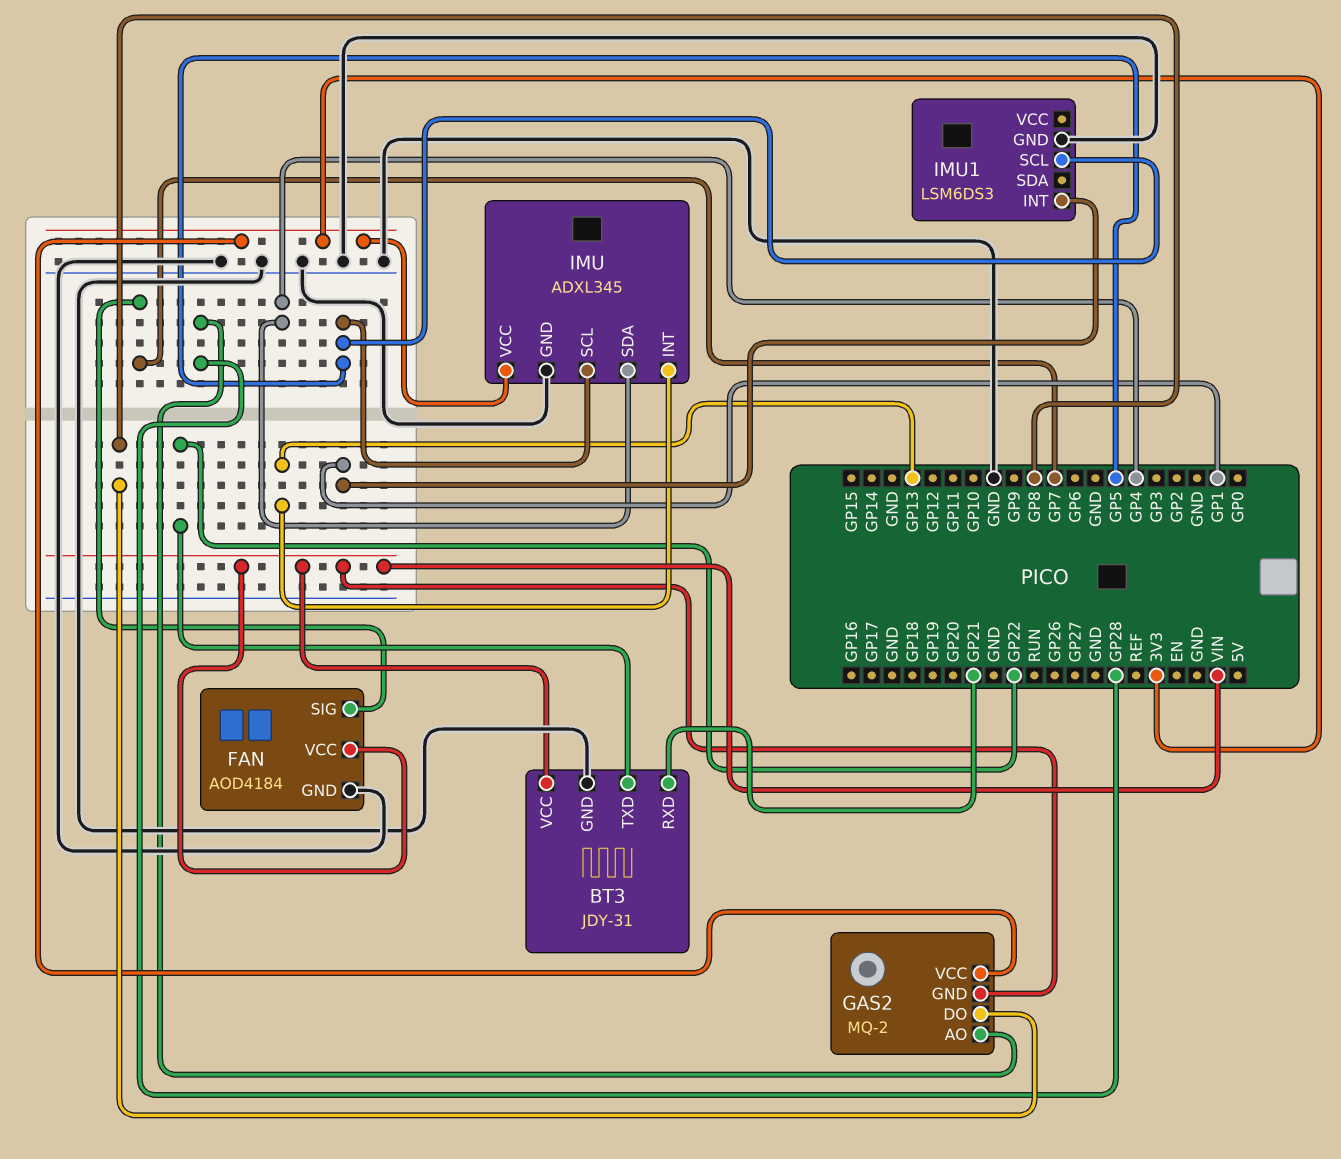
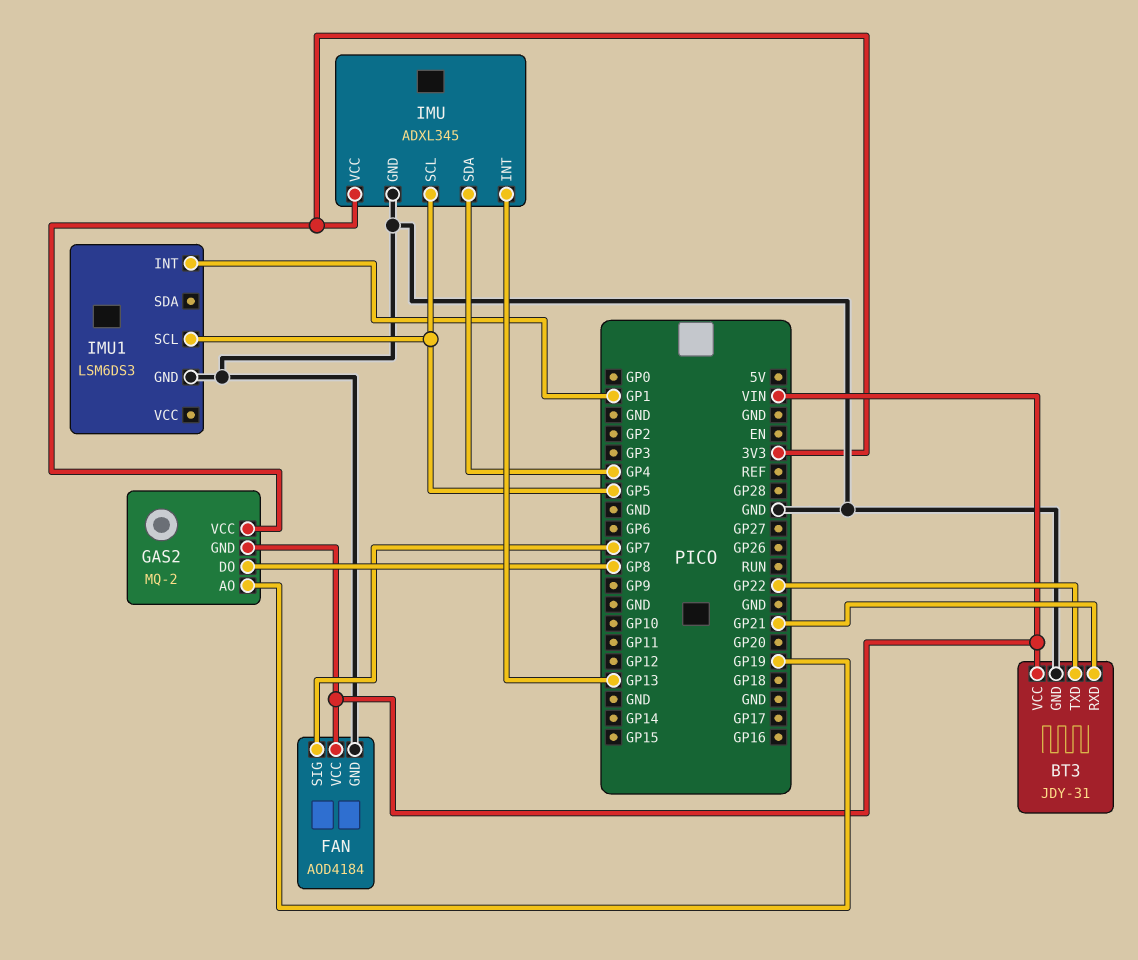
GAS2 pin AO: GP28 -> GP19

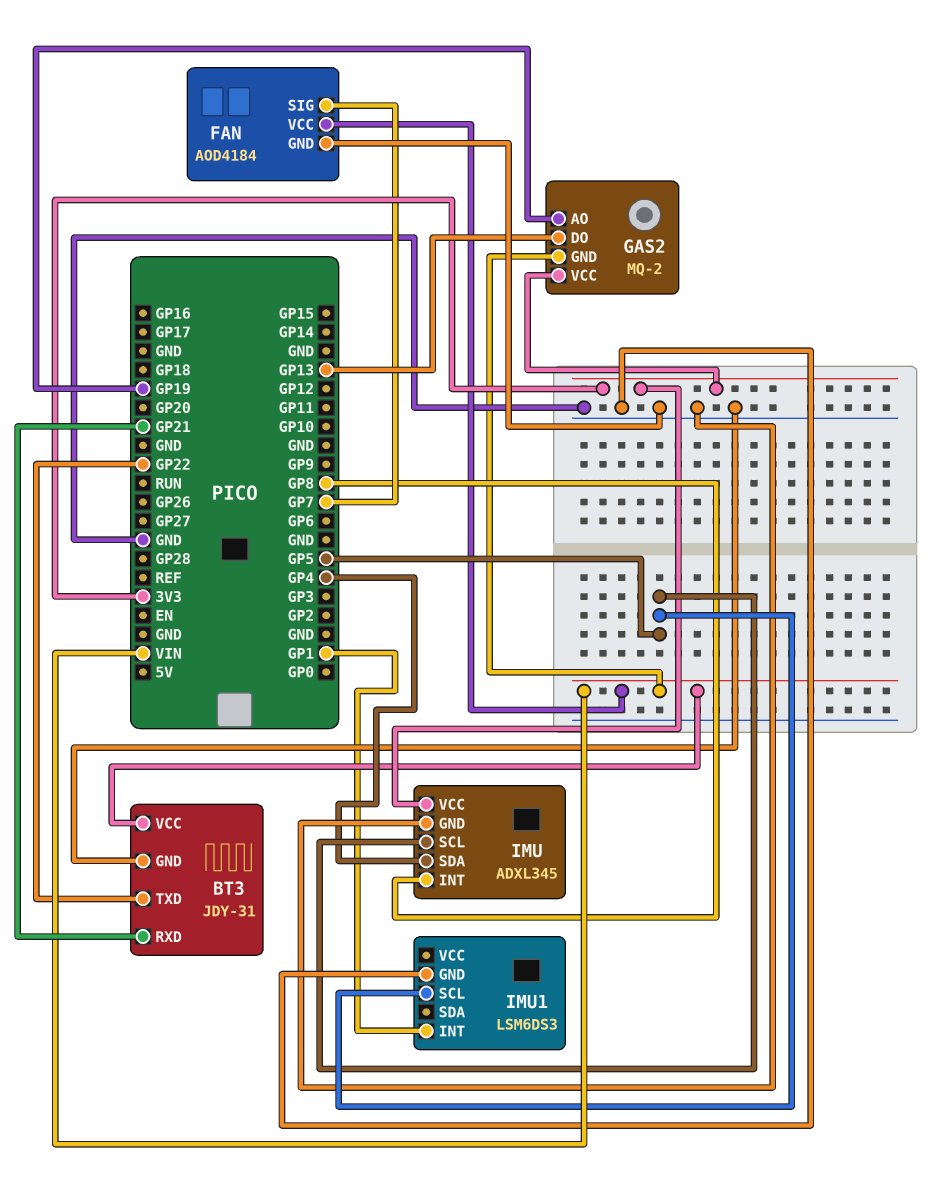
GAS2 pin DO: GP8 -> GP13
IMU pin INT: GP13 -> GP8

